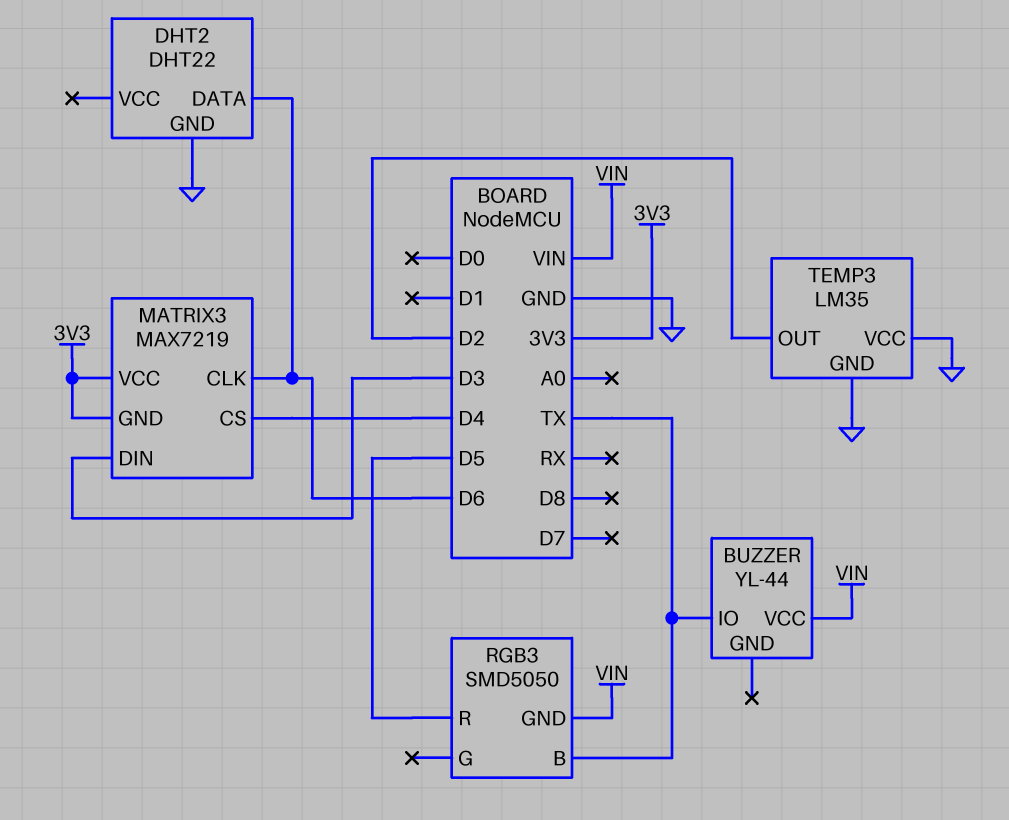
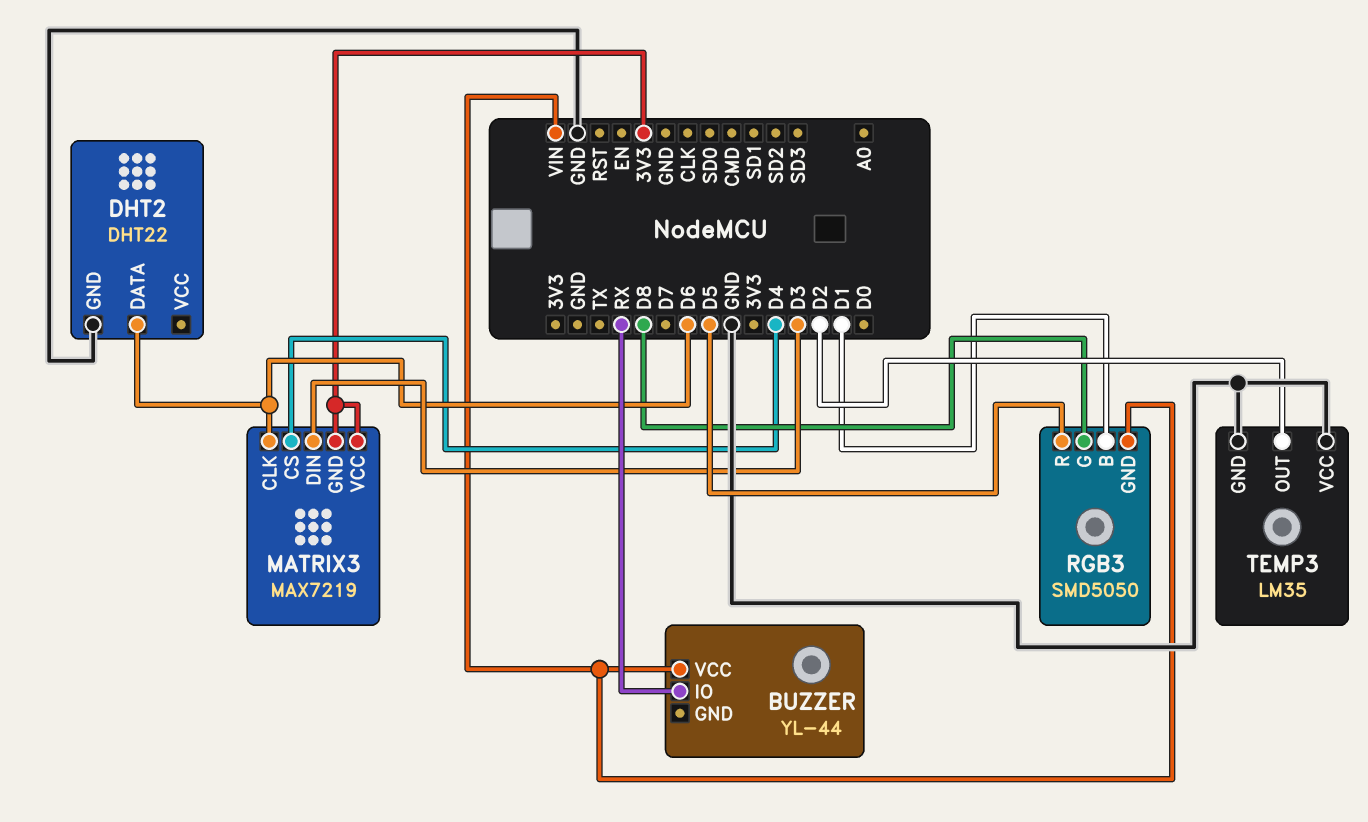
BUZZER pin IO: TX -> RX
RGB3 pin B: TX -> D1
RGB3 pin G: none -> D8

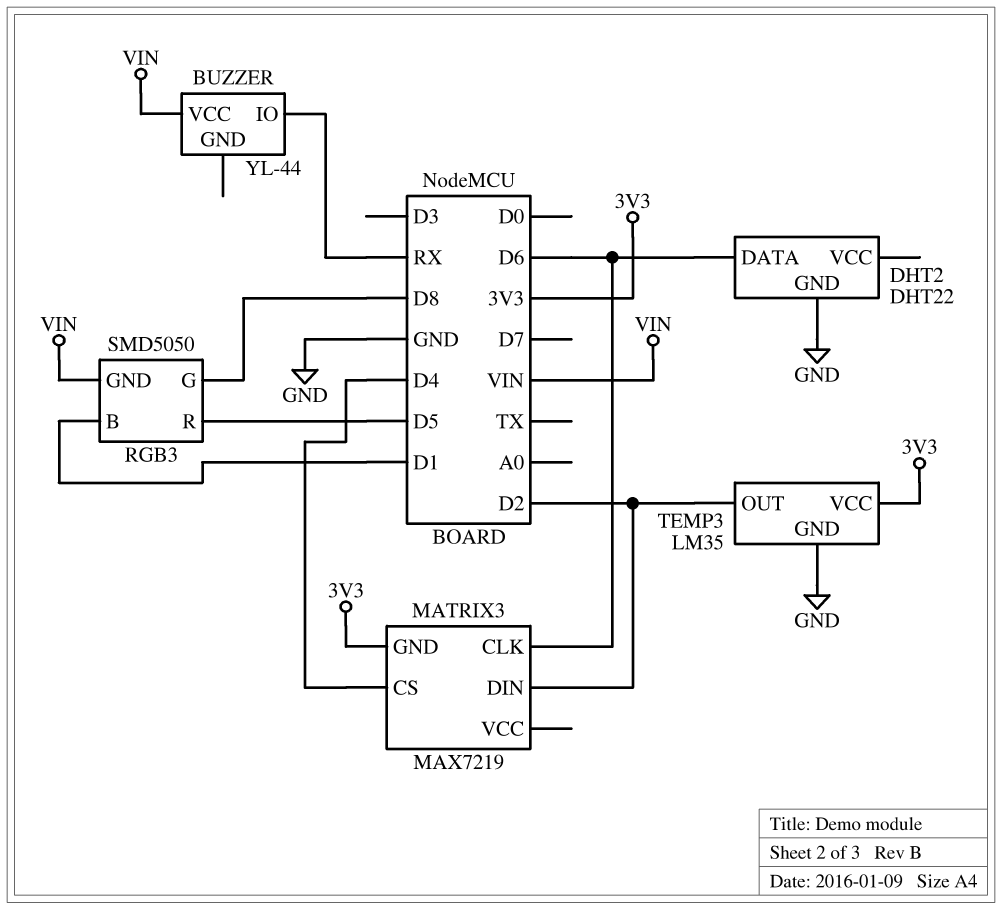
MATRIX3 pin DIN: D3 -> D2
MATRIX3 pin VCC: 3V3 -> none
TEMP3 pin VCC: GND -> 3V3

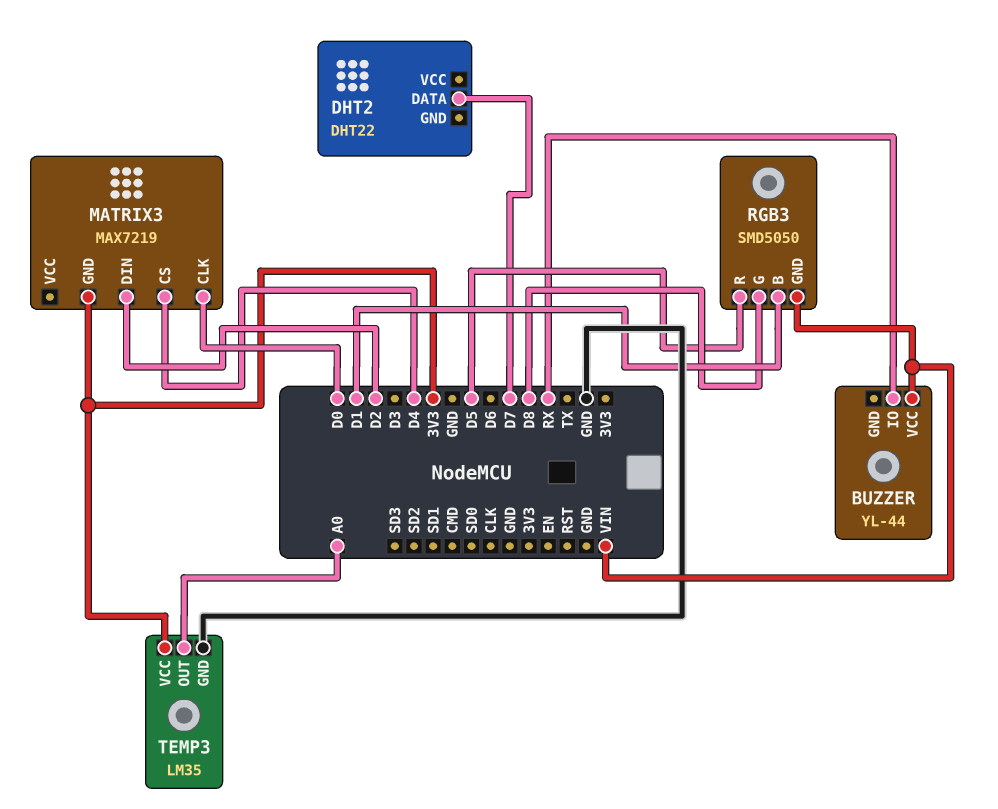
DHT2 pin DATA: D6 -> D7
DHT2 pin GND: GND -> none
MATRIX3 pin CLK: D6 -> D0
TEMP3 pin OUT: D2 -> A0

